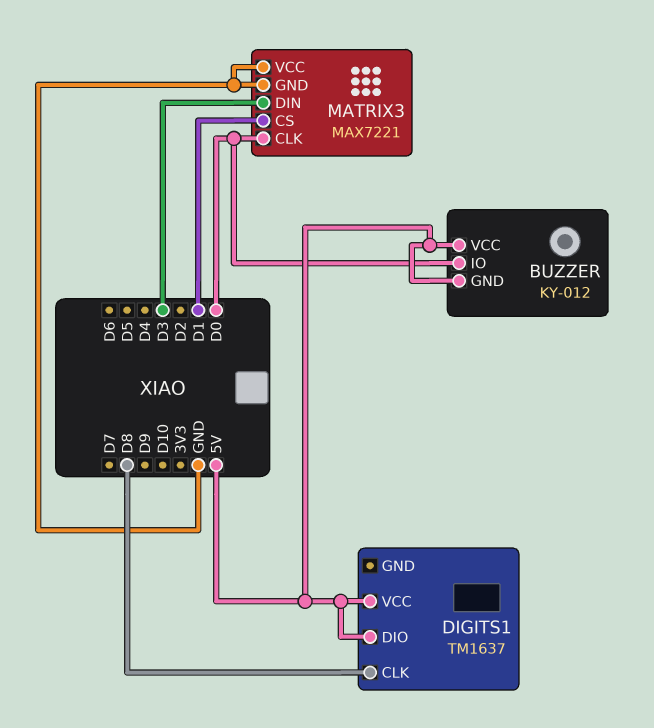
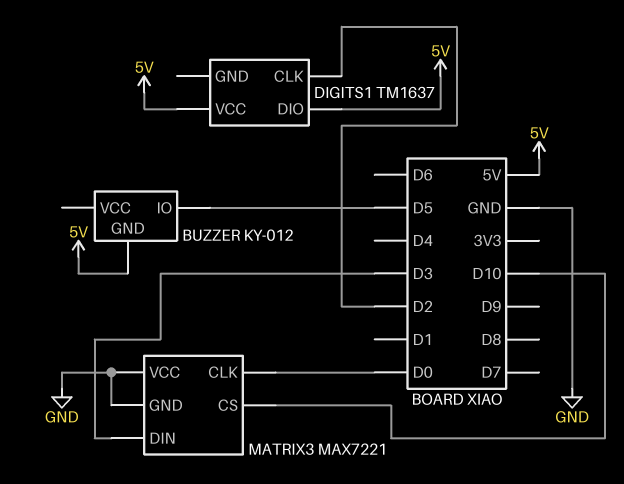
BUZZER pin IO: D0 -> D5
BUZZER pin VCC: 5V -> none
DIGITS1 pin CLK: D8 -> D2
MATRIX3 pin CS: D1 -> D10

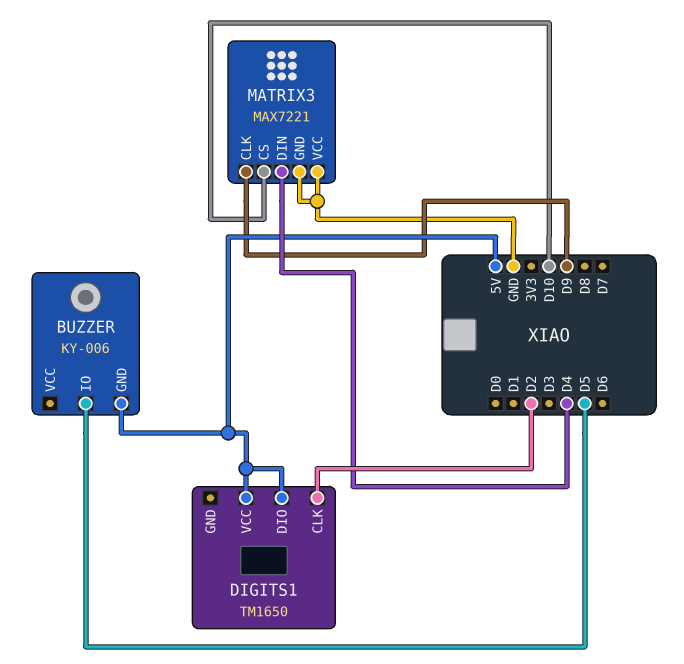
BUZZER: KY-012 -> KY-006
DIGITS1: TM1637 -> TM1650
MATRIX3 pin CLK: D0 -> D9
MATRIX3 pin DIN: D3 -> D4

